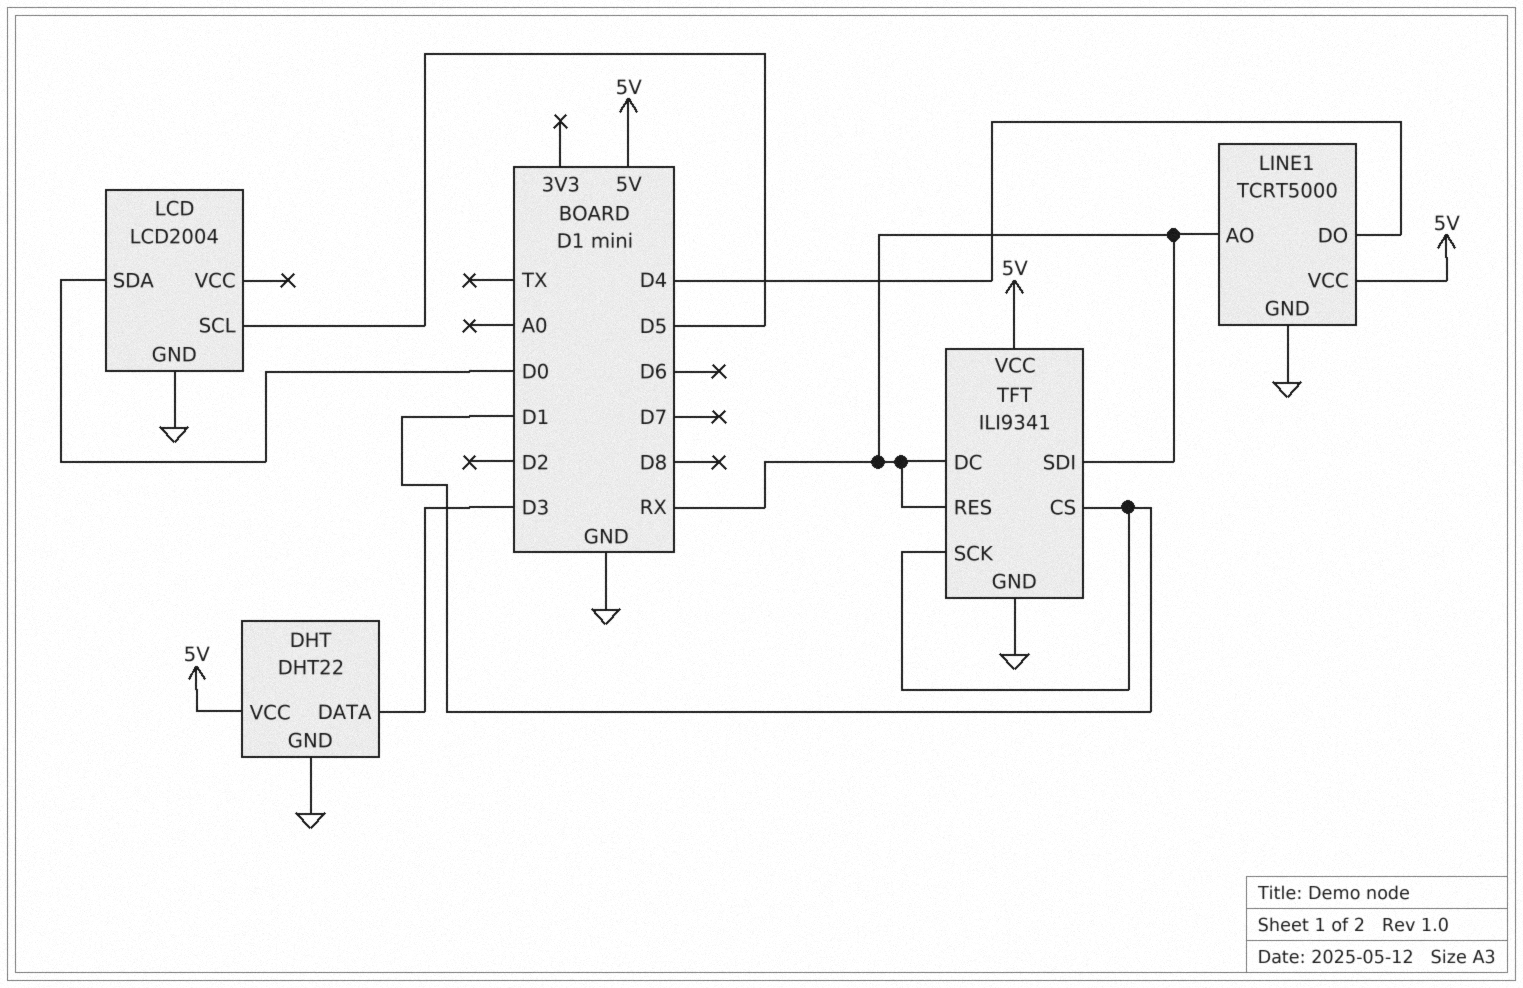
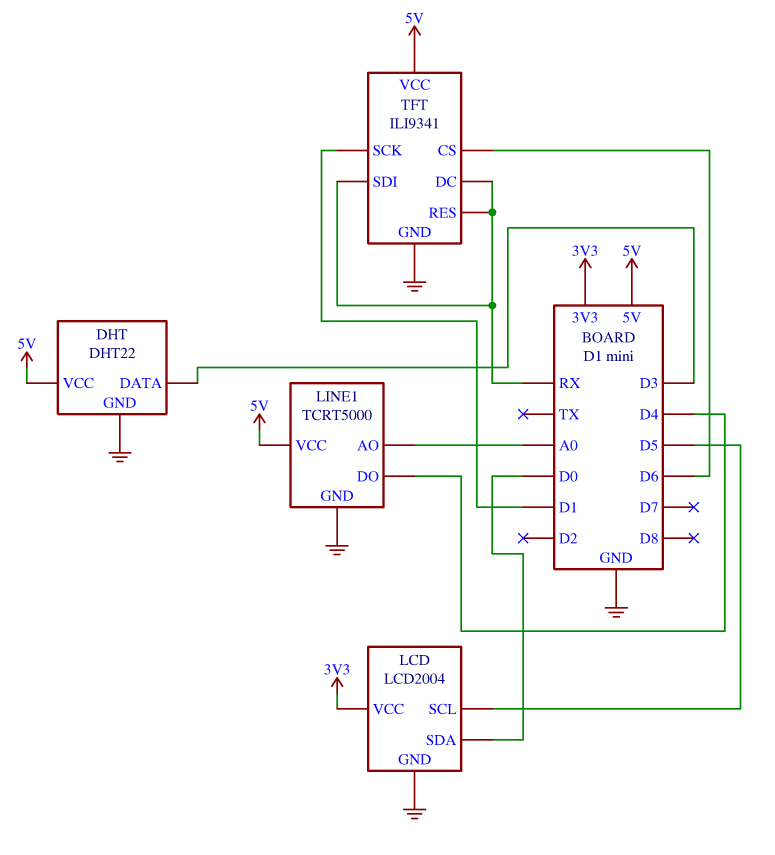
LCD pin VCC: none -> 3V3
LINE1 pin AO: RX -> A0
TFT pin CS: D1 -> D6

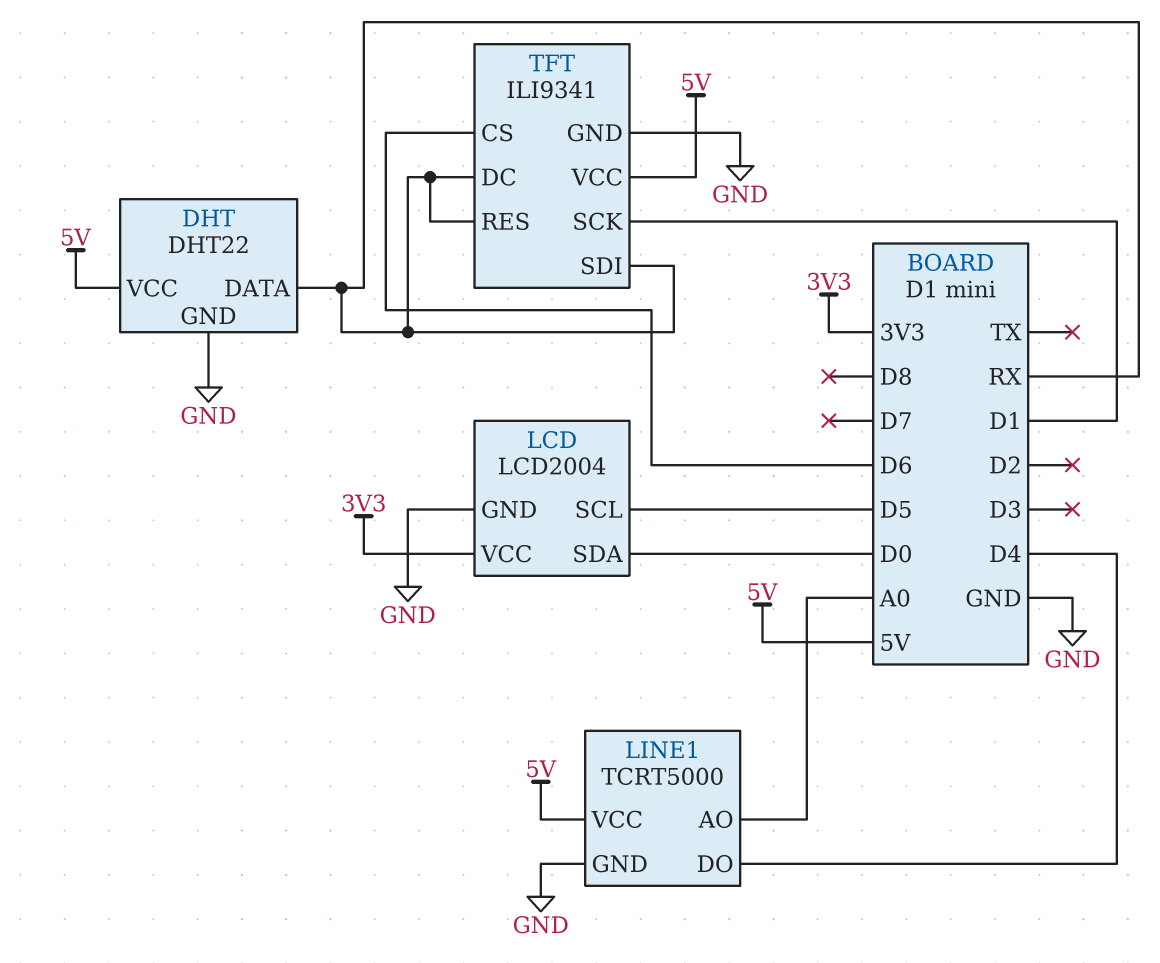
DHT pin DATA: D3 -> RX

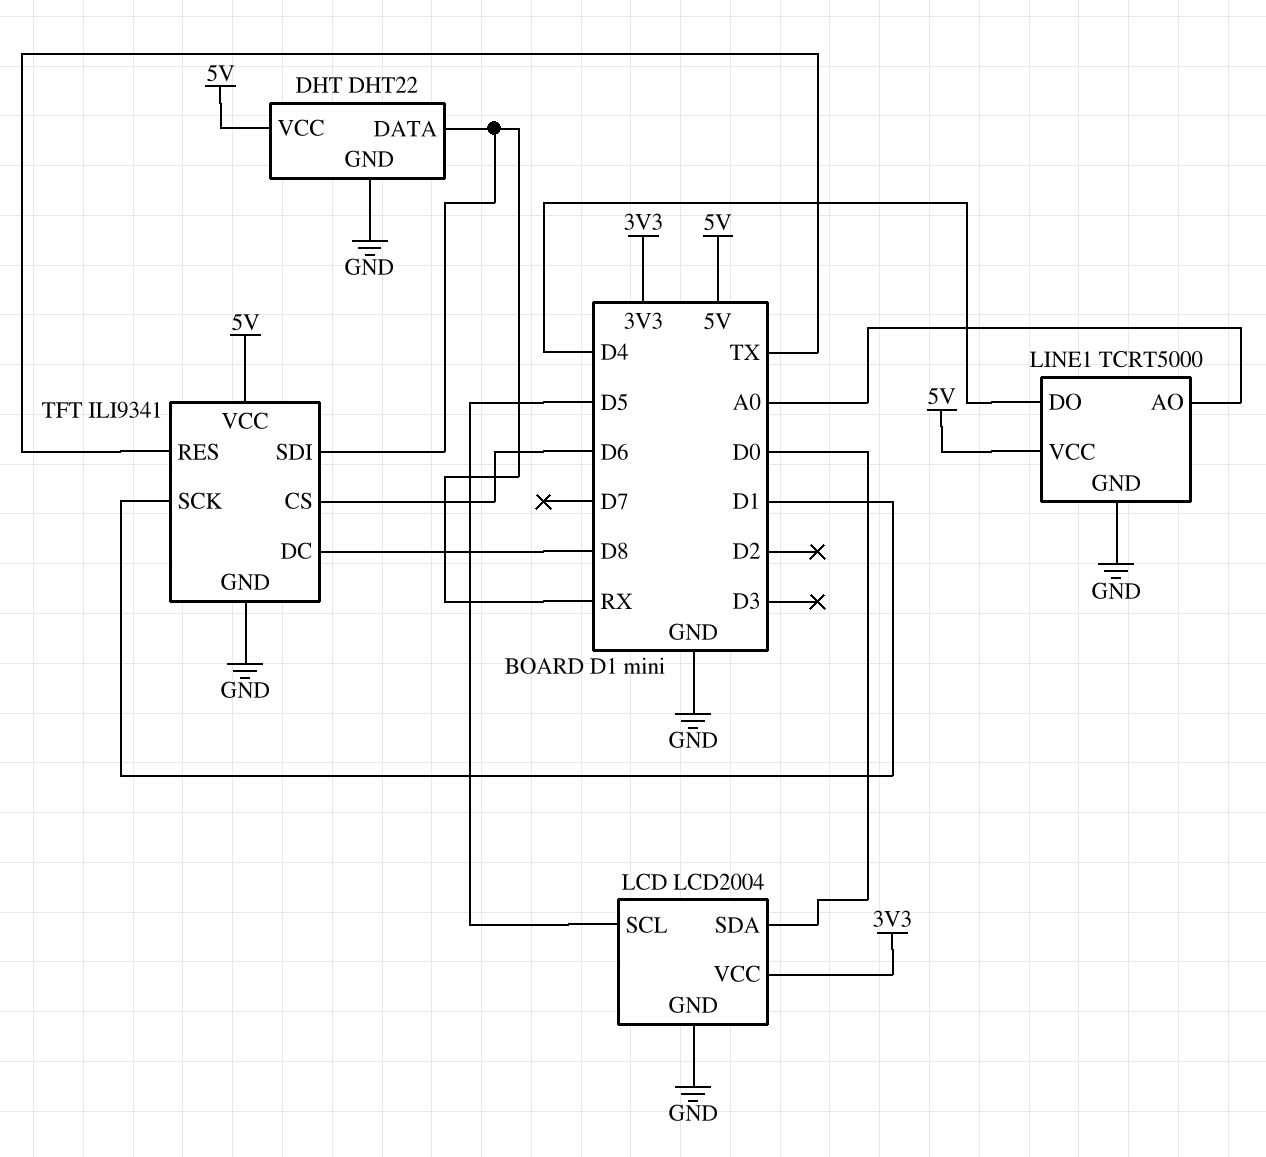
TFT pin DC: RX -> D8
TFT pin RES: RX -> TX

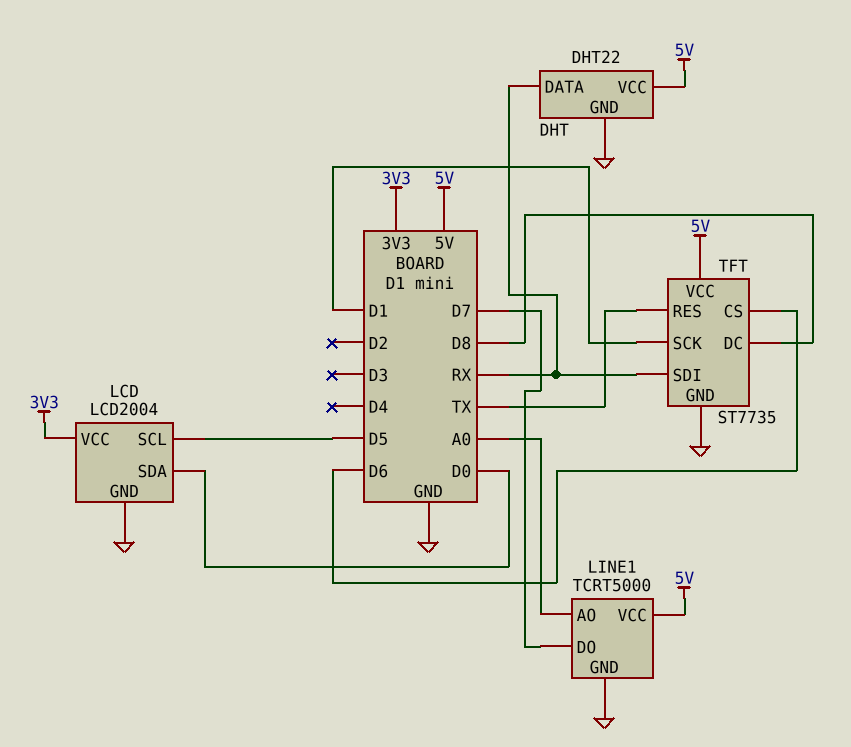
LINE1 pin DO: D4 -> D7
TFT: ILI9341 -> ST7735

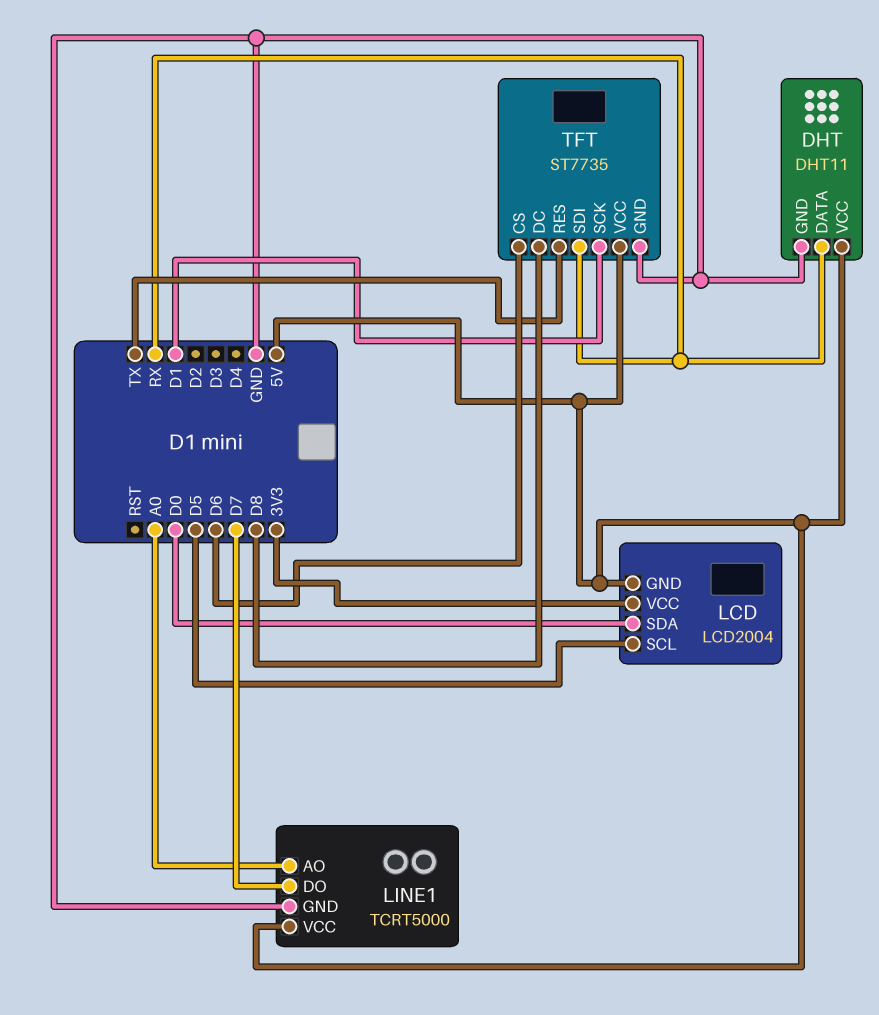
DHT: DHT22 -> DHT11
LCD pin GND: GND -> 5V

